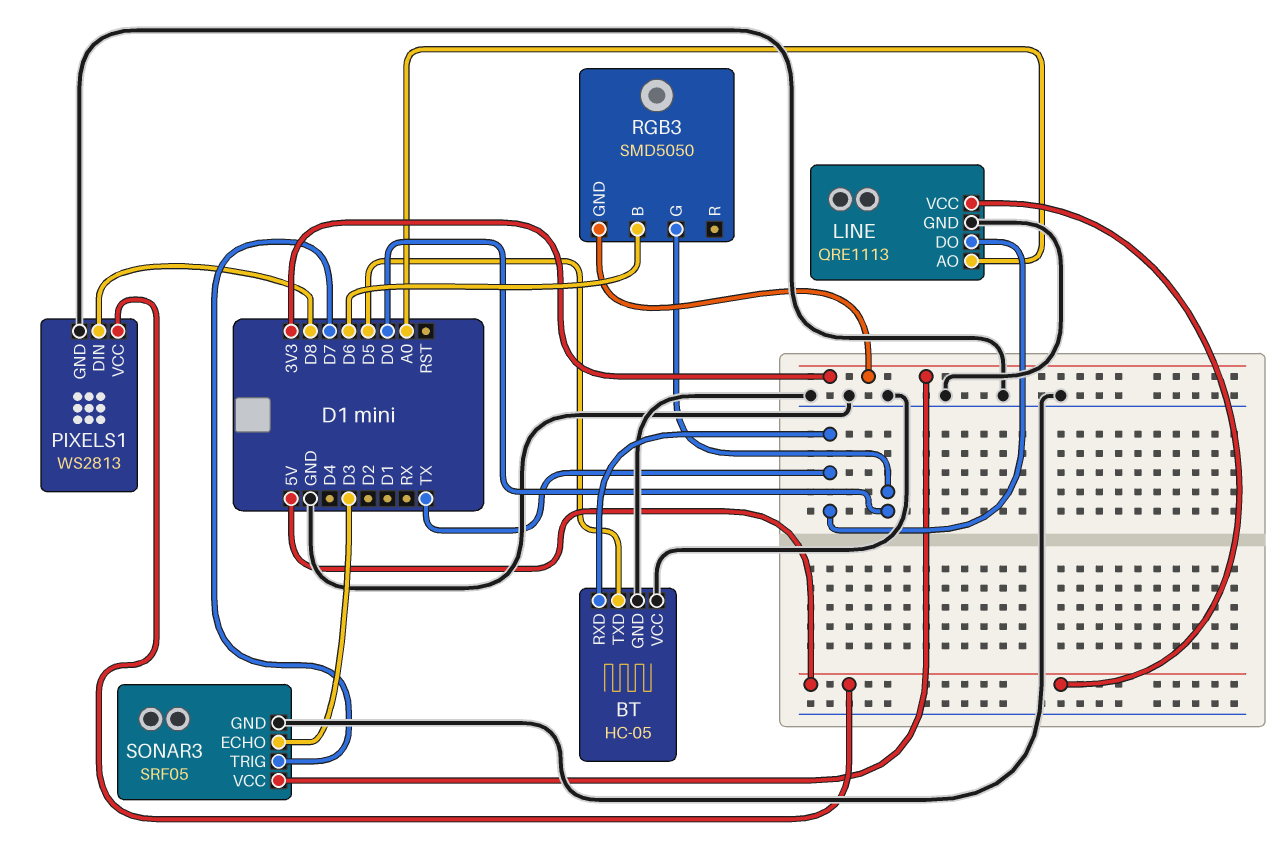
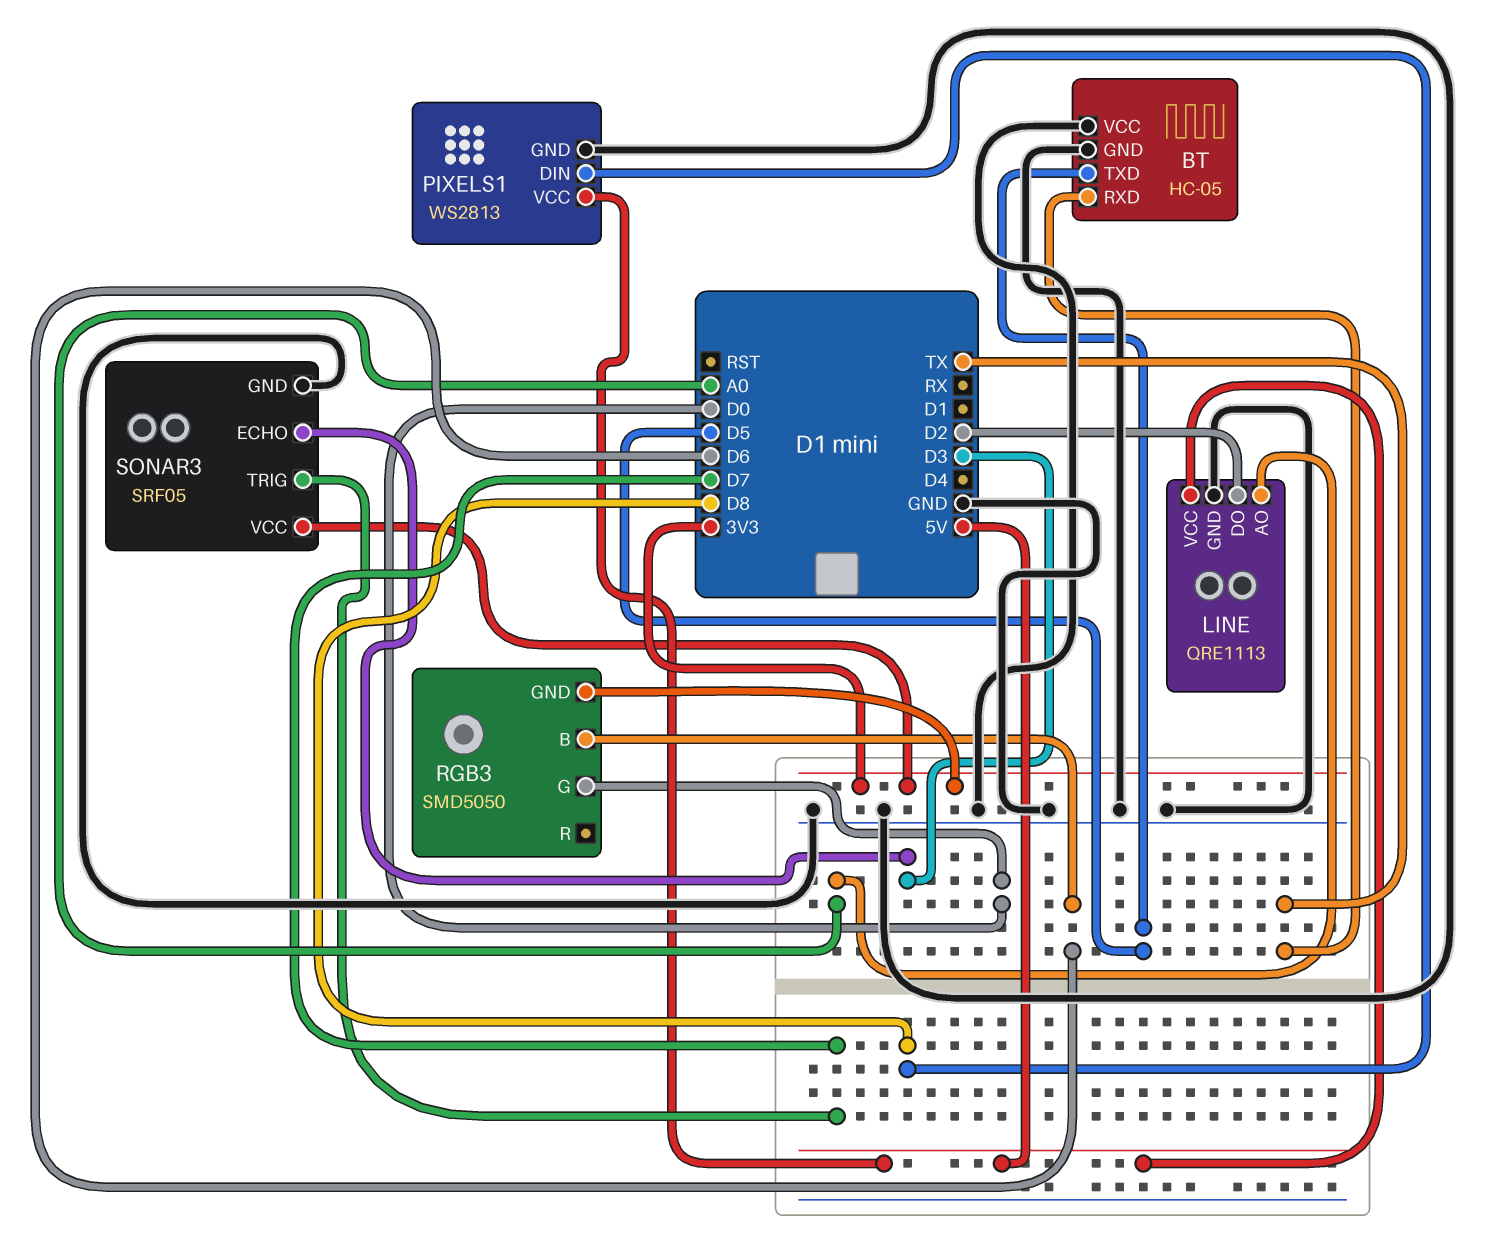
LINE pin DO: TX -> D2

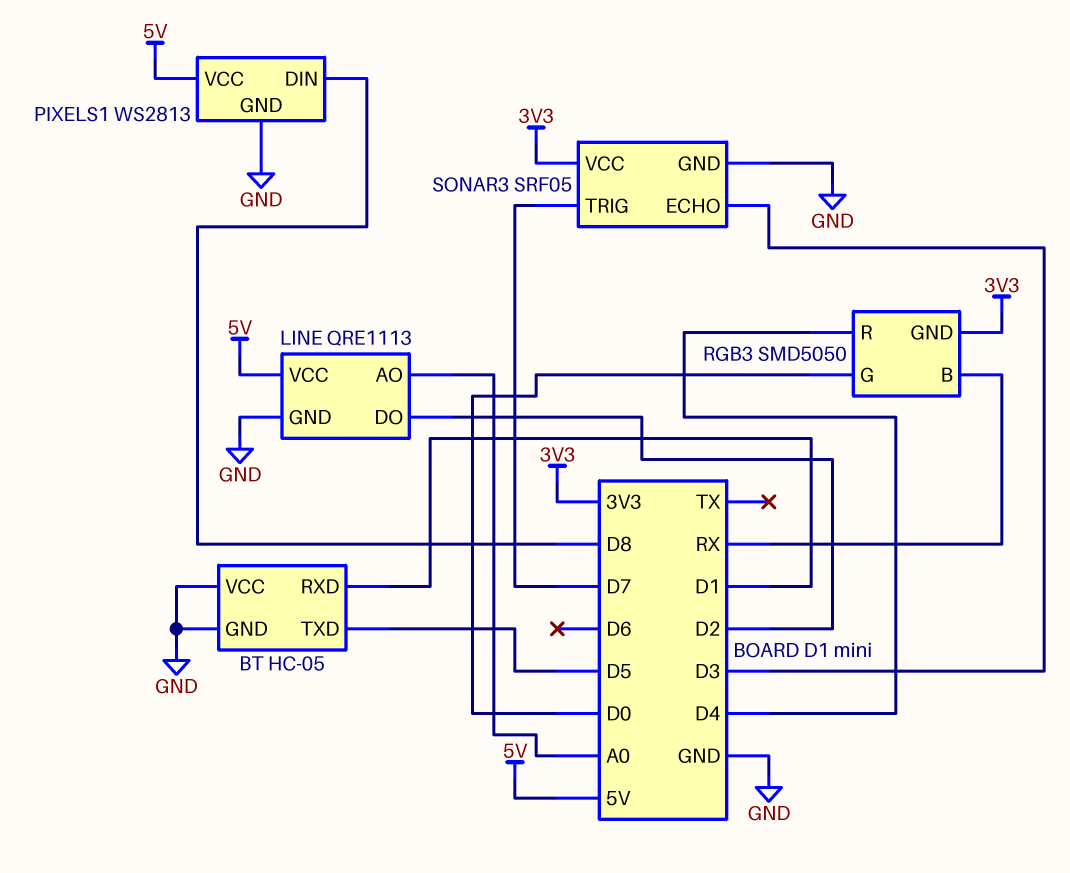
BT pin RXD: TX -> D1
RGB3 pin B: D6 -> RX
RGB3 pin R: none -> D4

